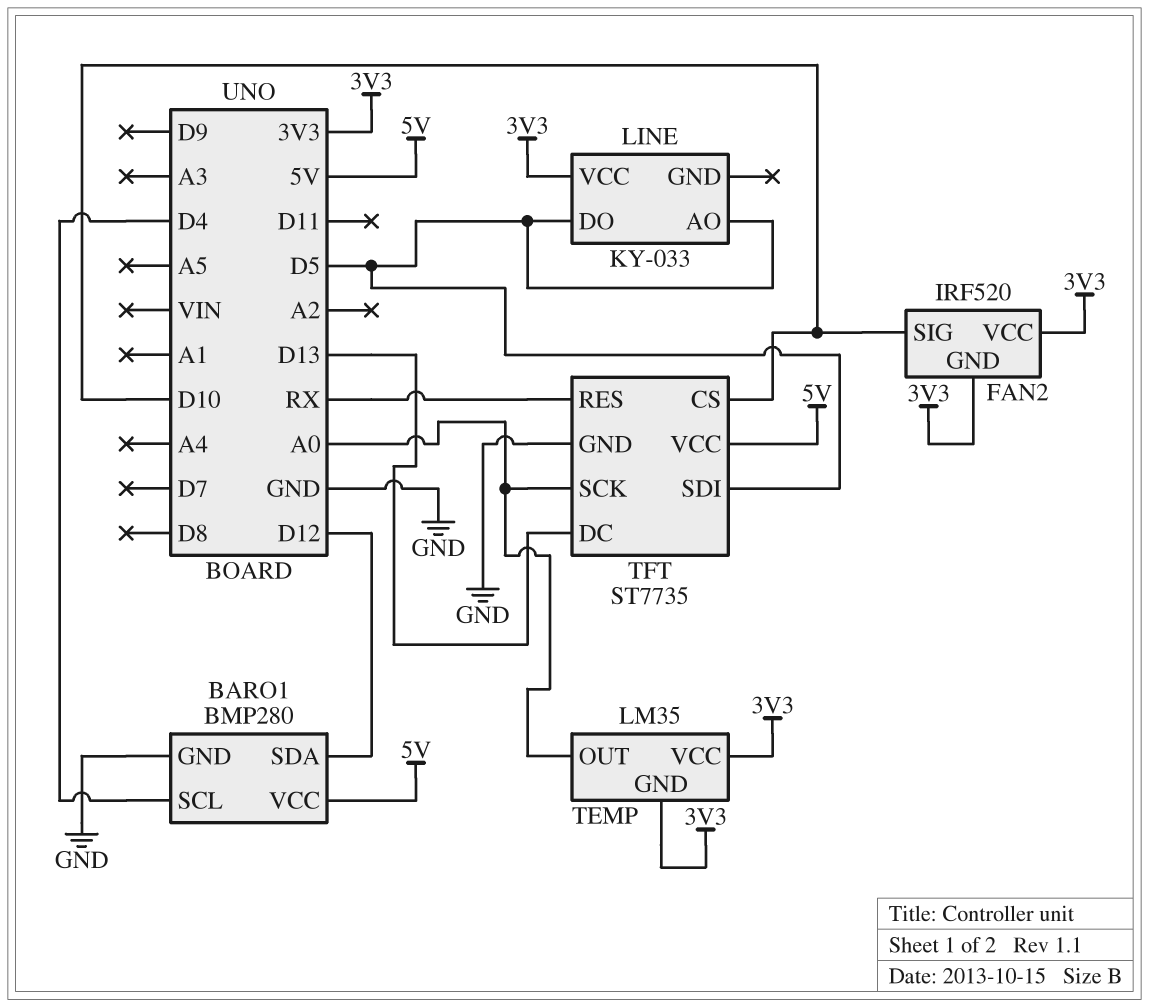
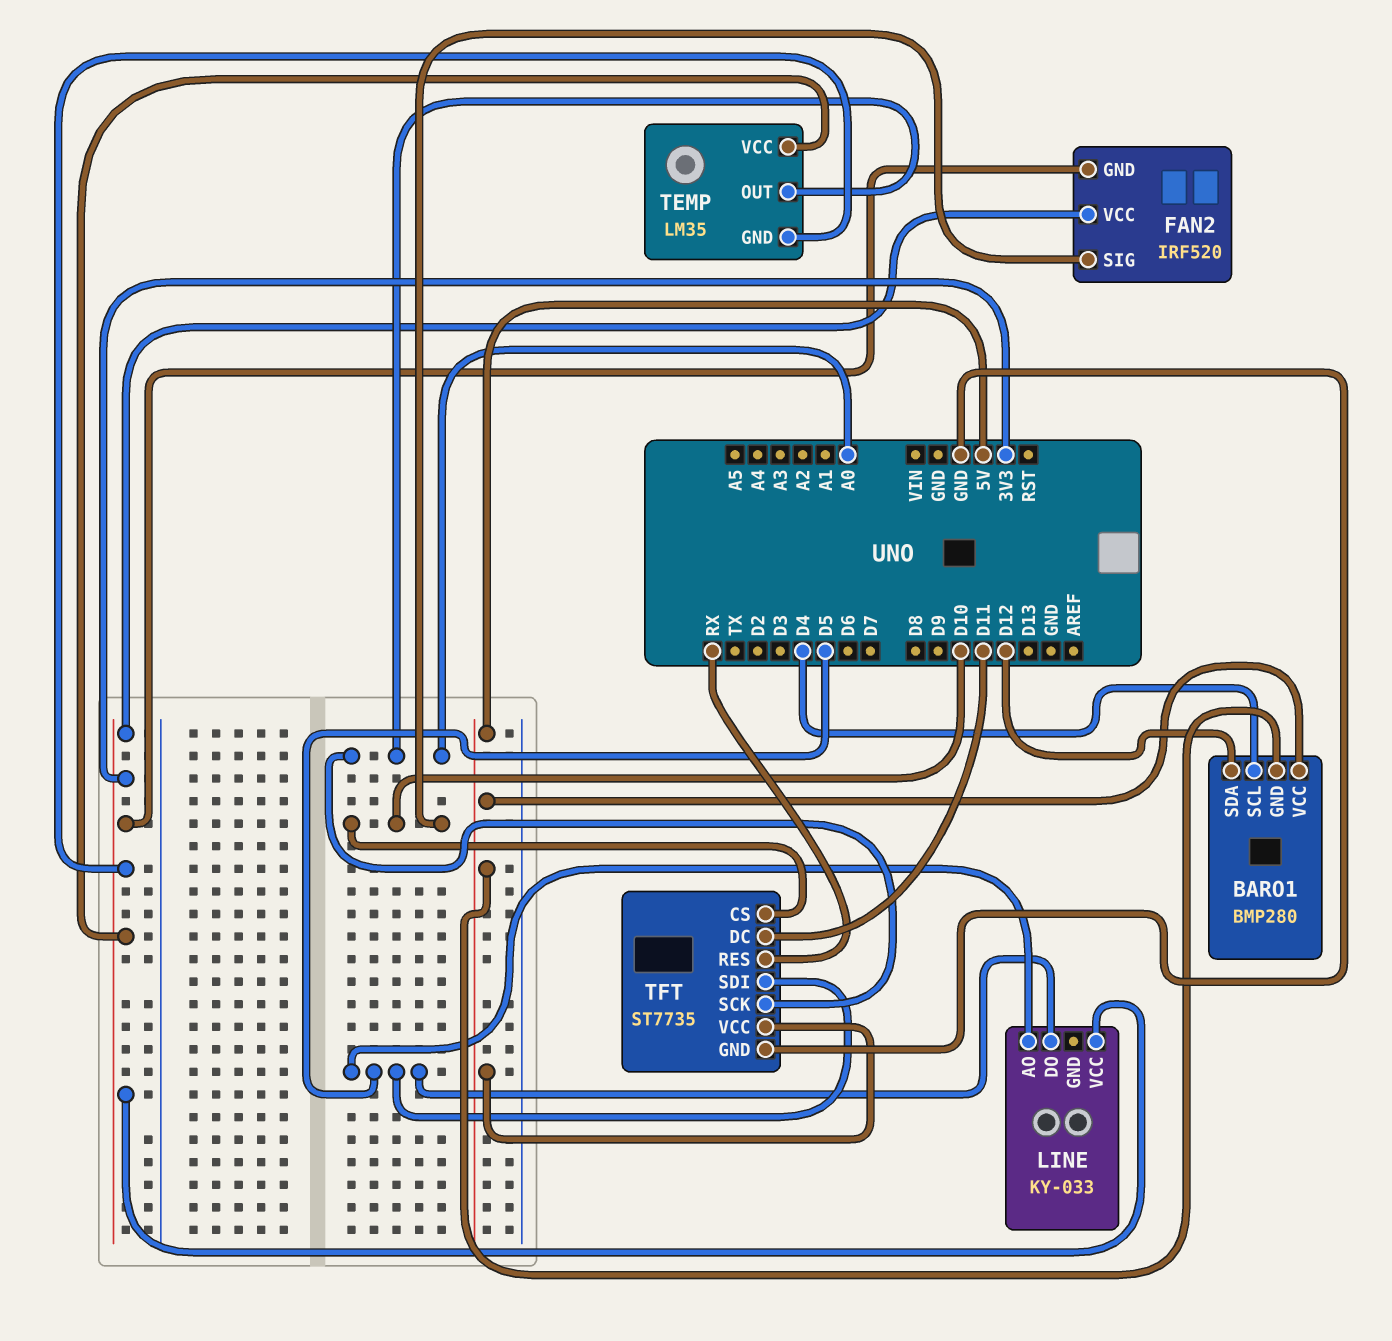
BARO1 pin GND: GND -> 5V
TFT pin DC: D13 -> D11

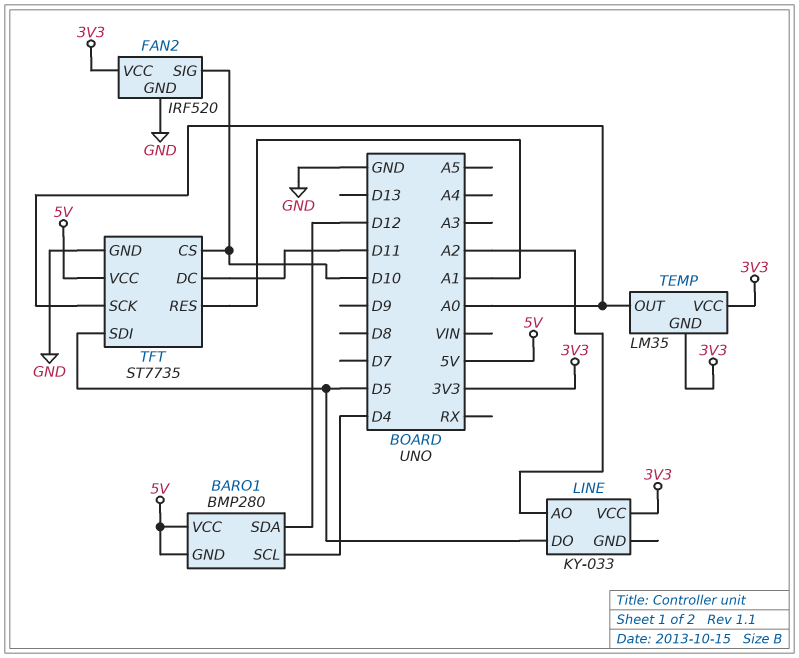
FAN2 pin GND: 3V3 -> GND
LINE pin AO: D5 -> A2
TFT pin RES: RX -> A1

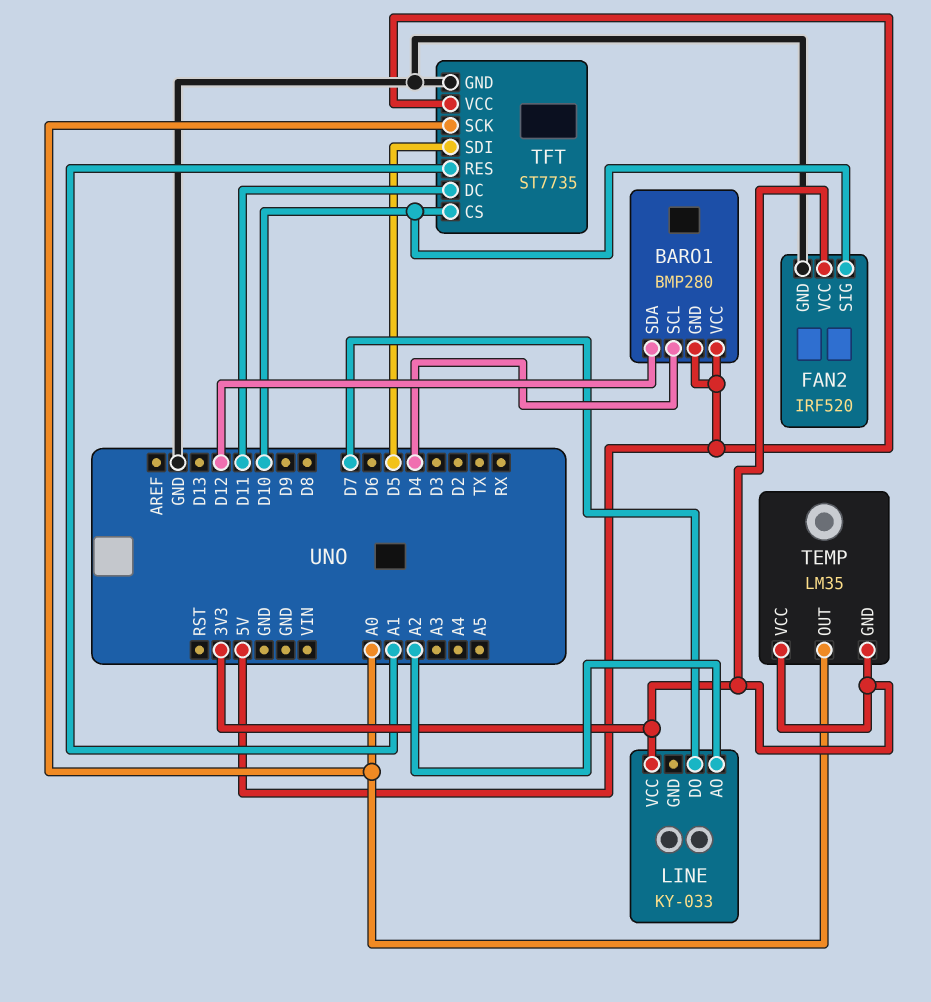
LINE pin DO: D5 -> D7

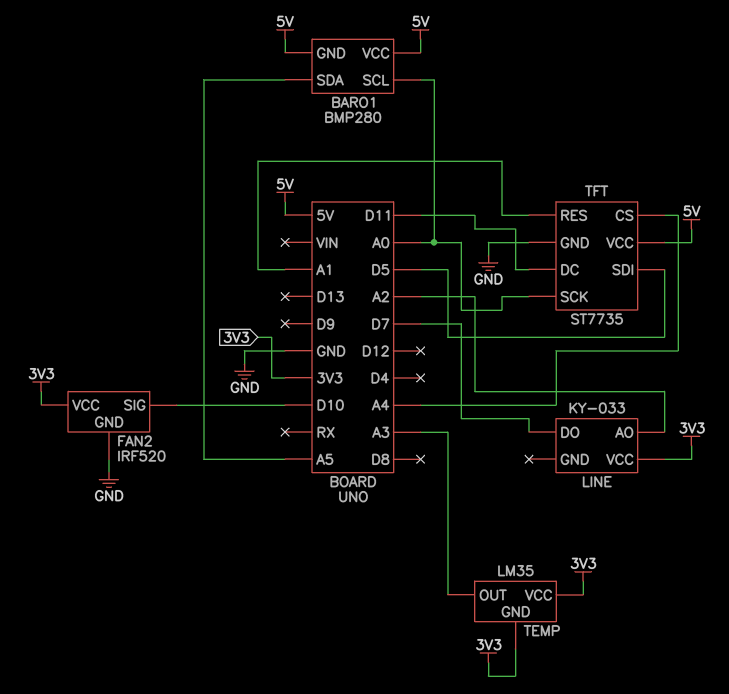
BARO1 pin SCL: D4 -> A0
BARO1 pin SDA: D12 -> A5
TEMP pin OUT: A0 -> A3
TFT pin CS: D10 -> A4

